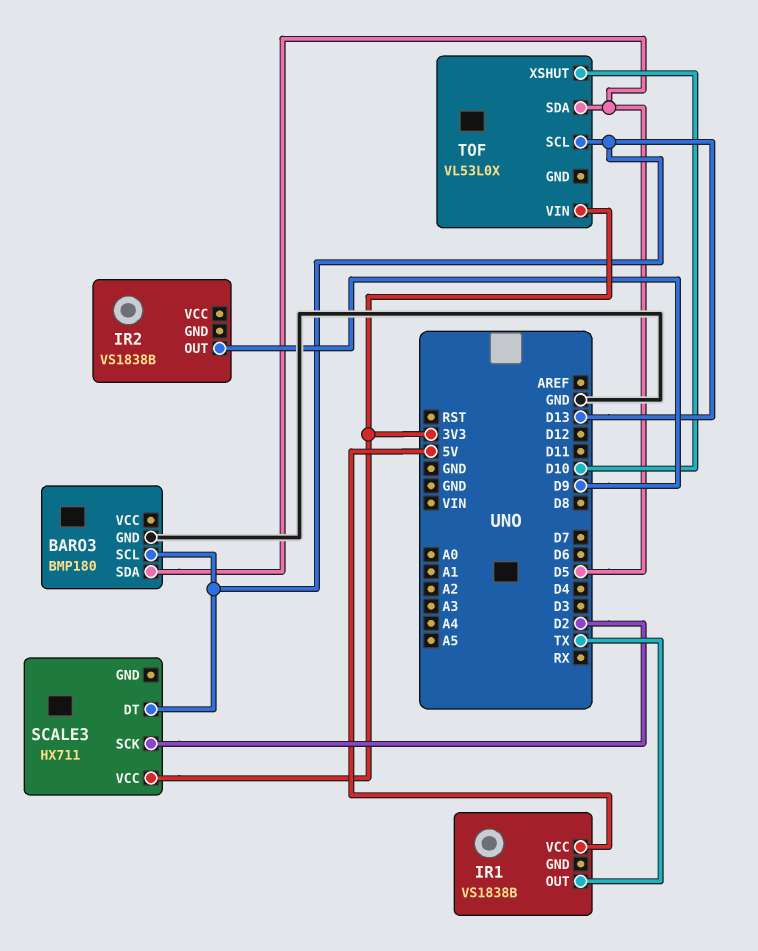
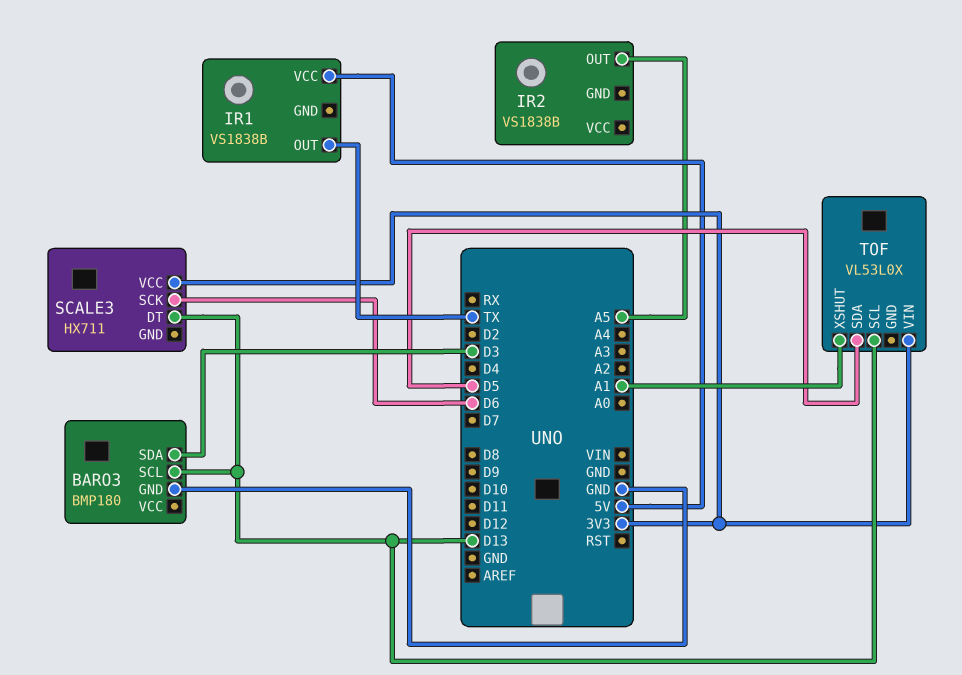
BARO3 pin SDA: D5 -> D3
IR2 pin OUT: D9 -> A5
SCALE3 pin SCK: D2 -> D6
TOF pin XSHUT: D10 -> A1

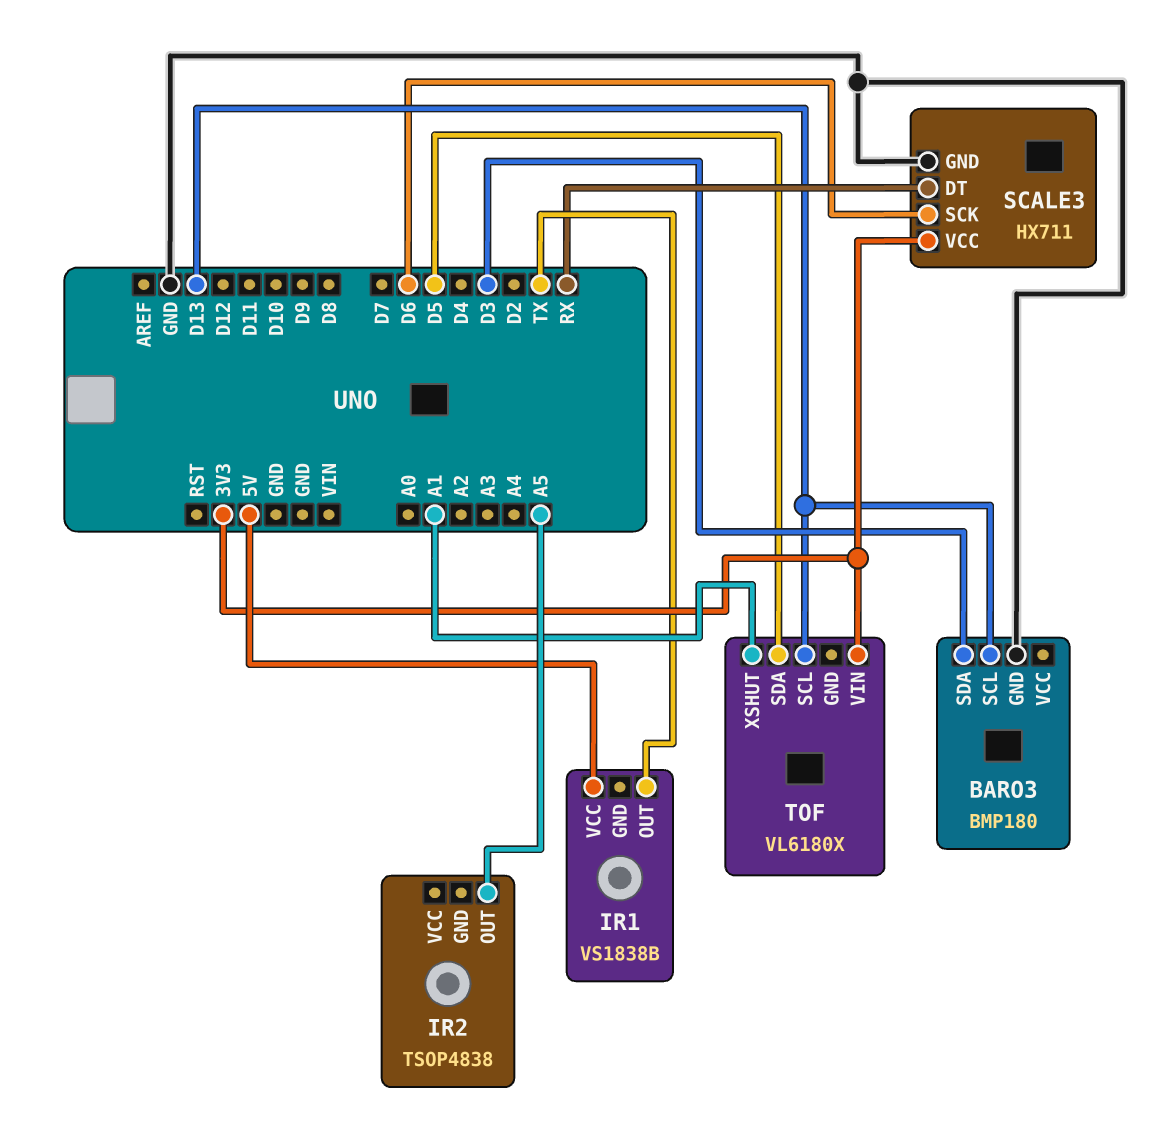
IR2: VS1838B -> TSOP4838
SCALE3 pin DT: D13 -> RX
SCALE3 pin GND: none -> GND
TOF: VL53L0X -> VL6180X

